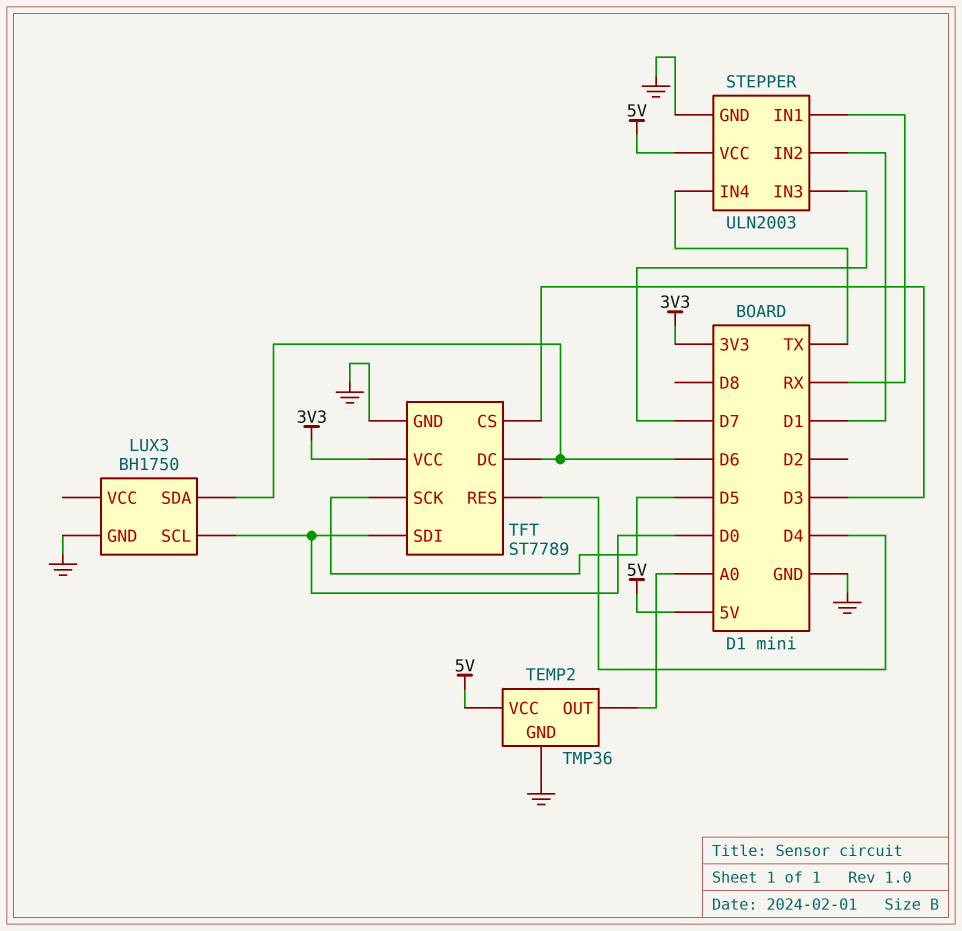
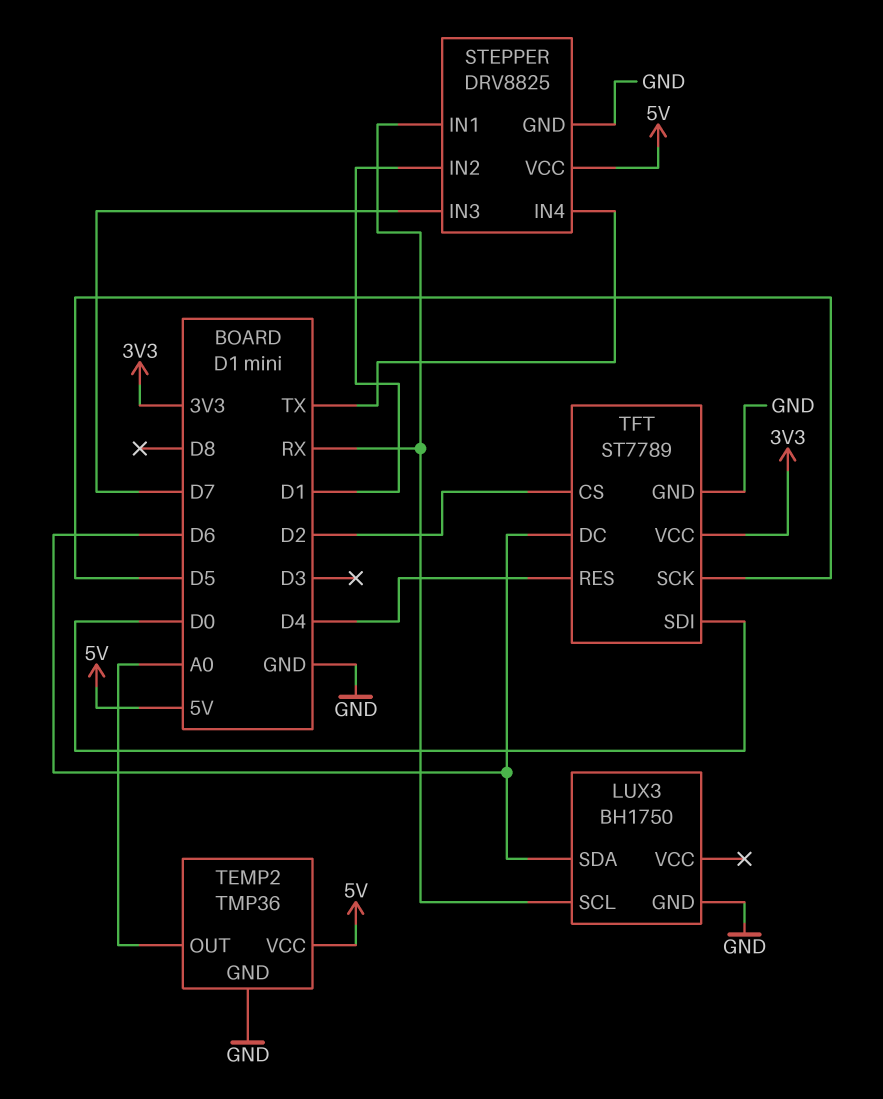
LUX3 pin SCL: D0 -> RX
STEPPER: ULN2003 -> DRV8825
TFT pin CS: D3 -> D2

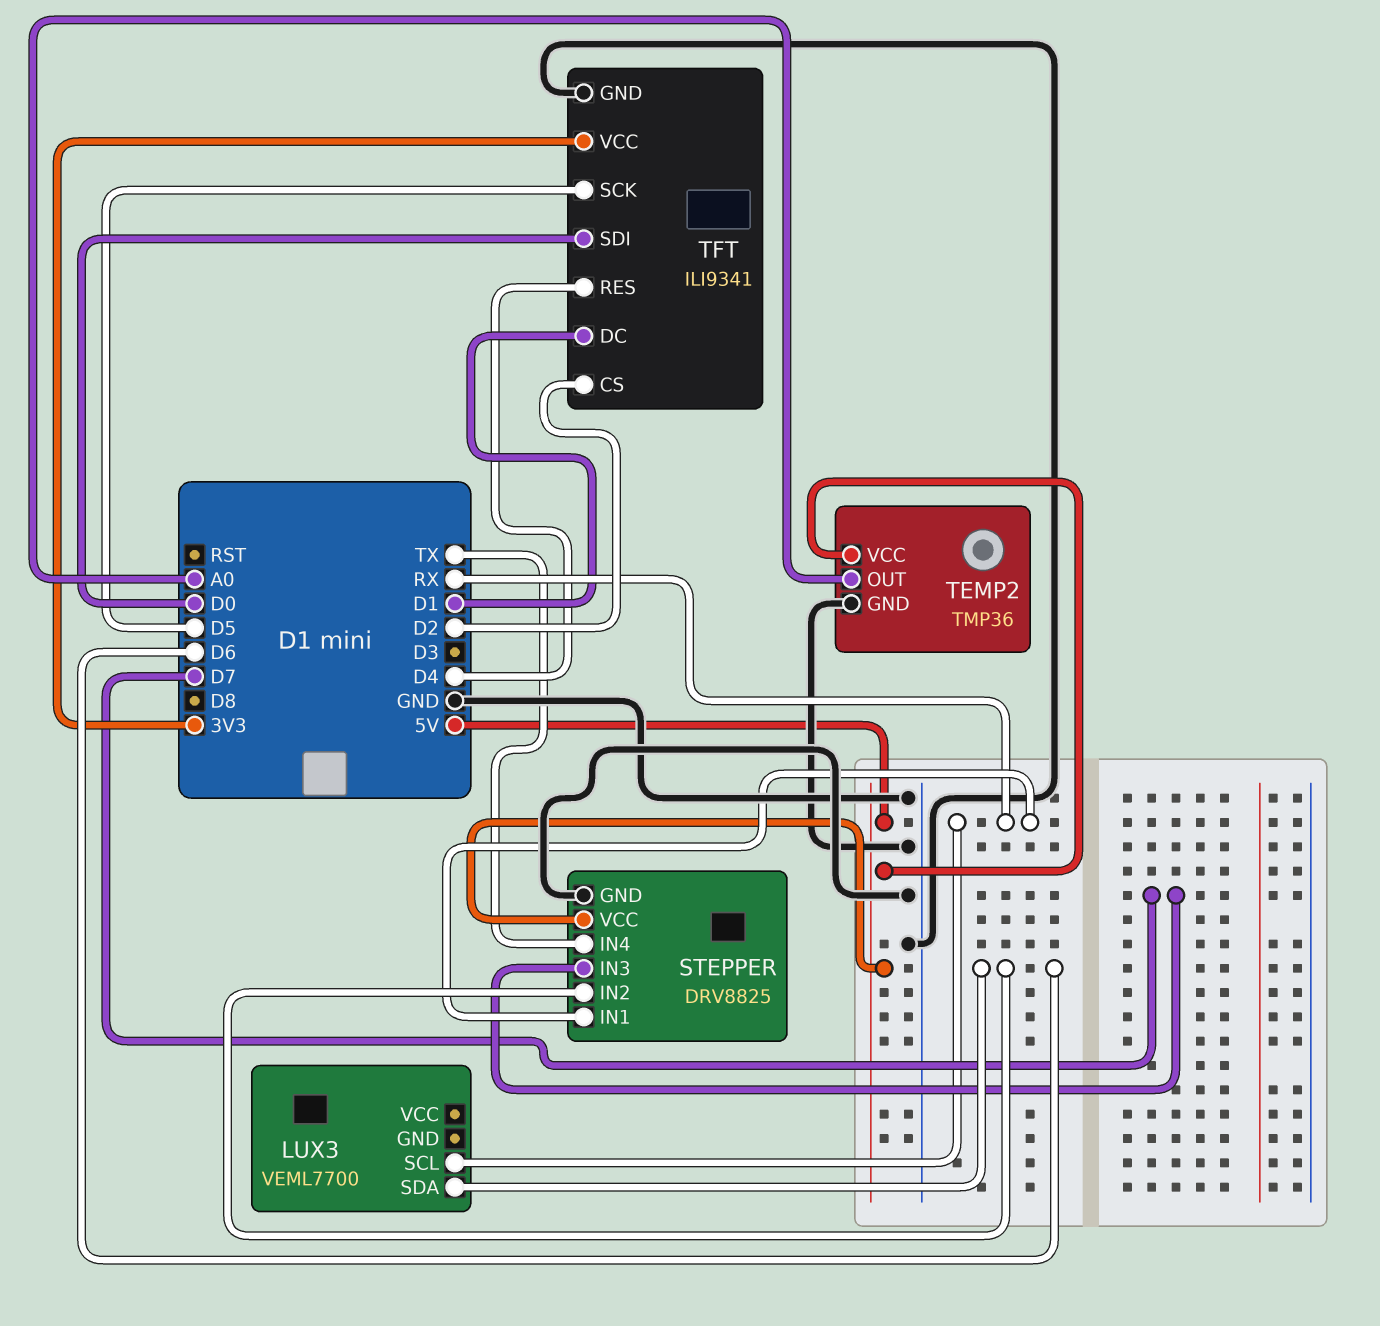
LUX3: BH1750 -> VEML7700
LUX3 pin GND: GND -> none
STEPPER pin IN2: D1 -> D6
TFT: ST7789 -> ILI9341
TFT pin DC: D6 -> D1

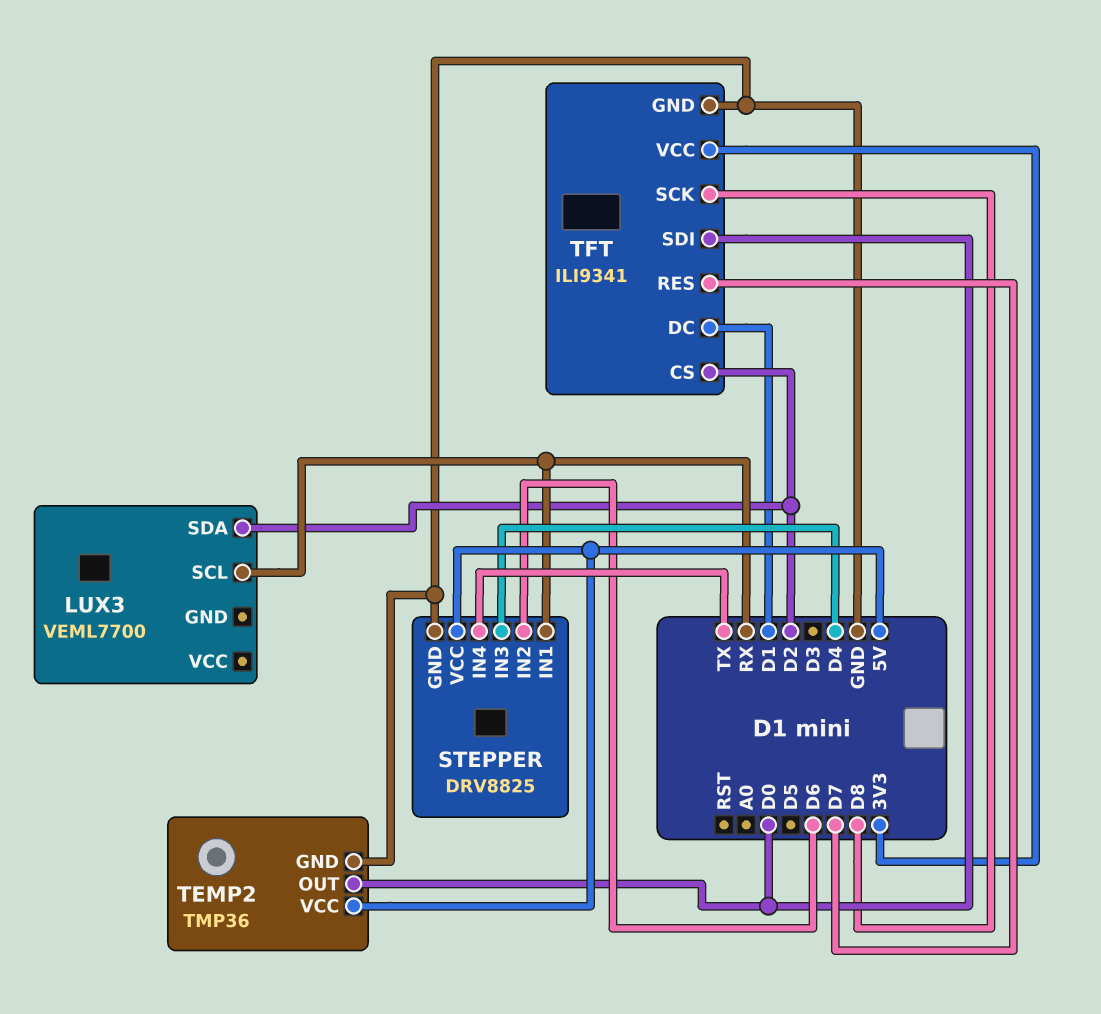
LUX3 pin SDA: D6 -> D2
STEPPER pin IN3: D7 -> D4
TEMP2 pin OUT: A0 -> D0
TFT pin RES: D4 -> D7
TFT pin SCK: D5 -> D8

